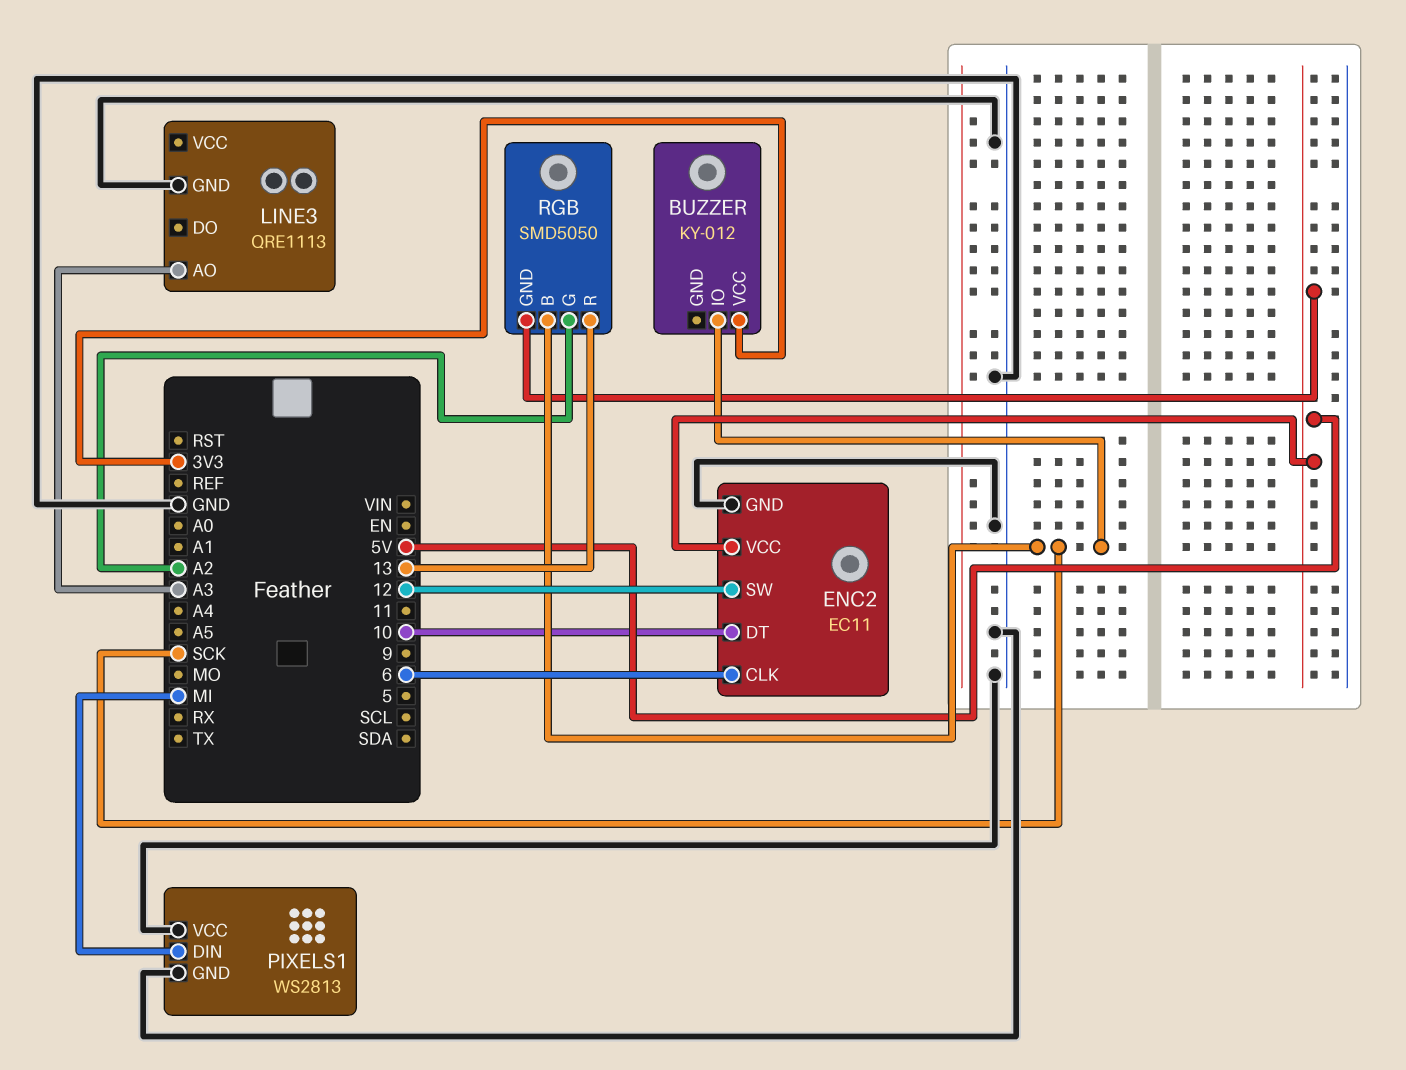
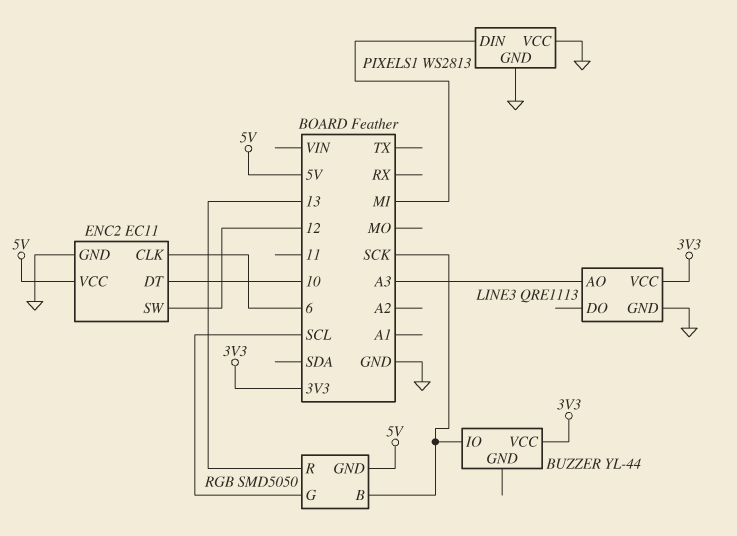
BUZZER: KY-012 -> YL-44
LINE3 pin VCC: none -> 3V3
RGB pin G: A2 -> SCL

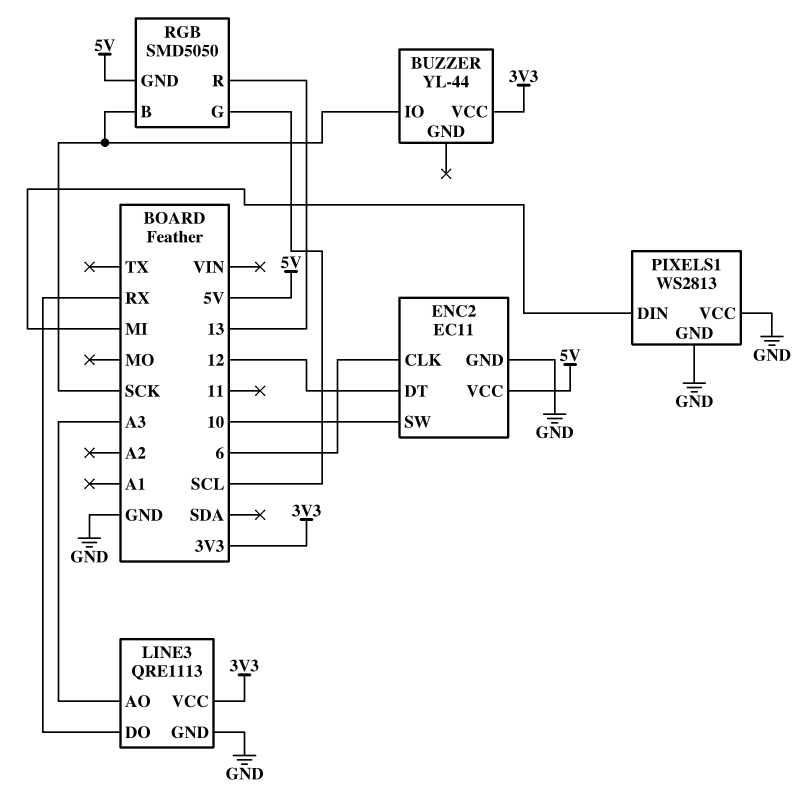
ENC2 pin DT: 10 -> 12
ENC2 pin SW: 12 -> 10
LINE3 pin DO: none -> RX

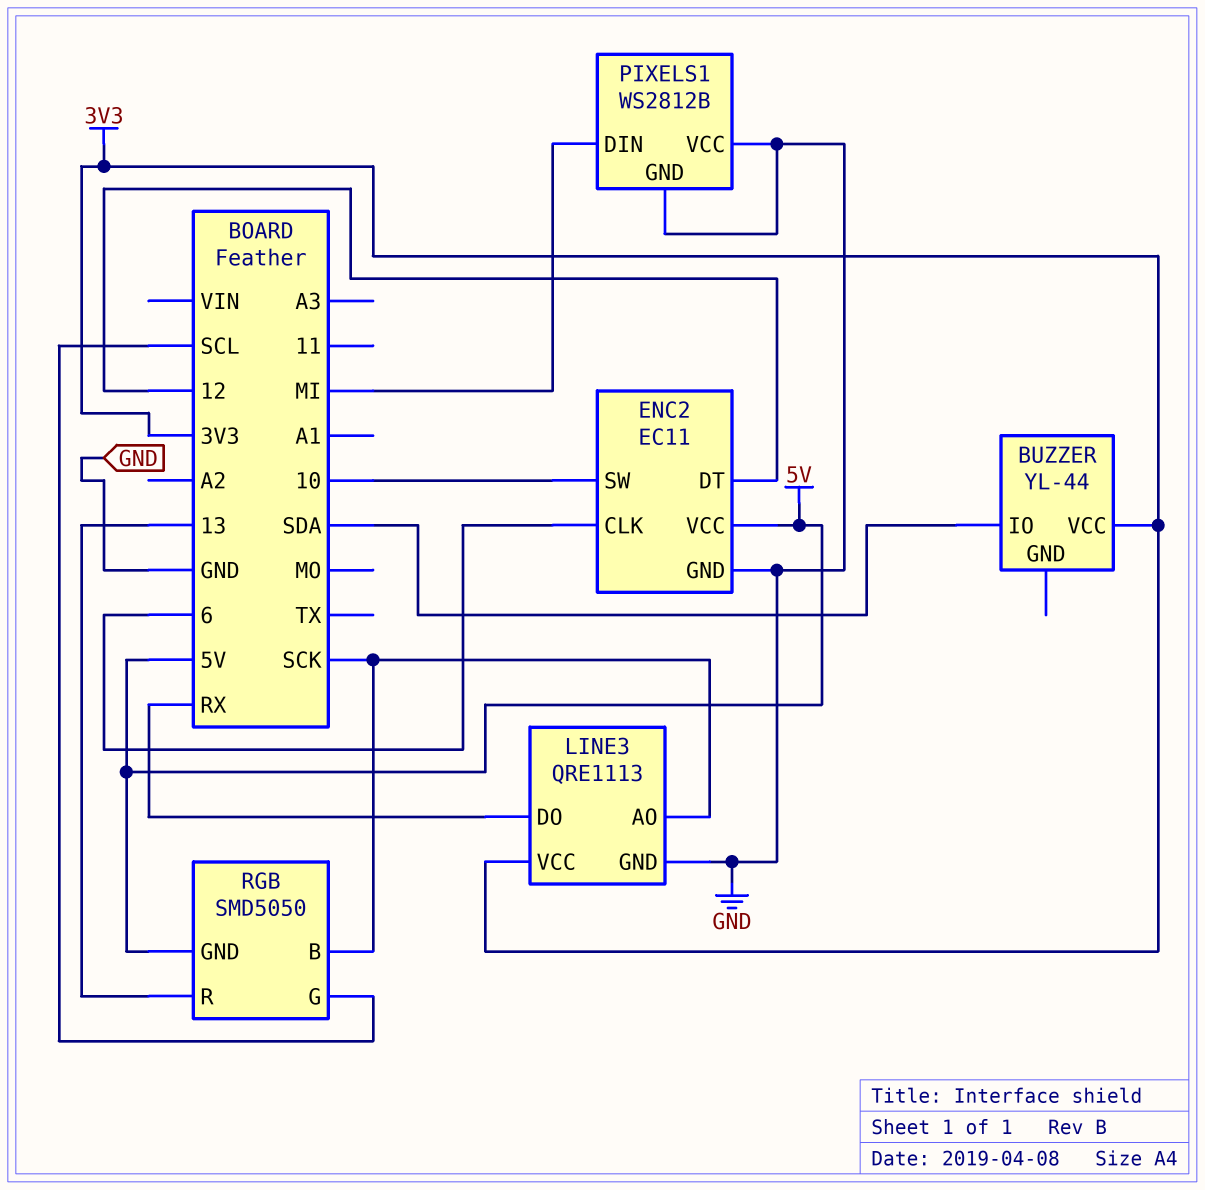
BUZZER pin IO: SCK -> SDA
LINE3 pin AO: A3 -> SCK
PIXELS1: WS2813 -> WS2812B

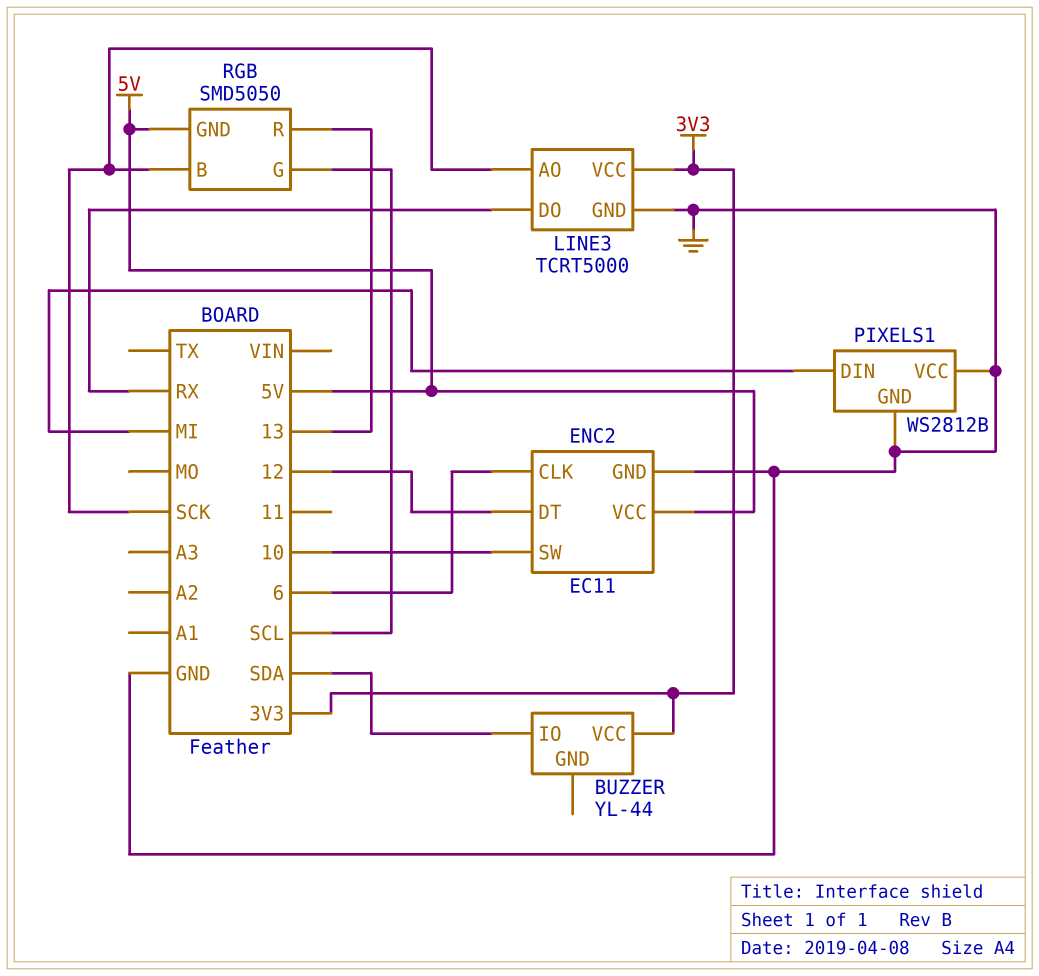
LINE3: QRE1113 -> TCRT5000

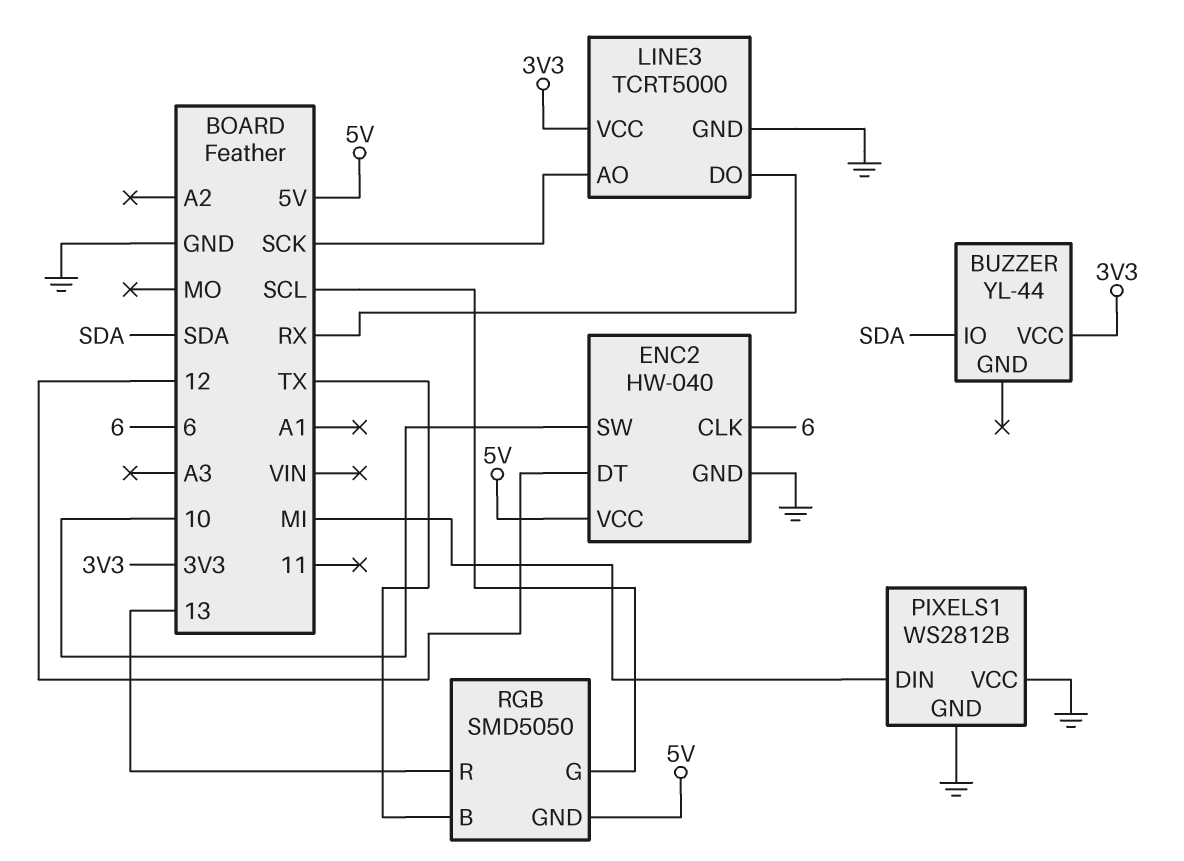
ENC2: EC11 -> HW-040
RGB pin B: SCK -> TX

